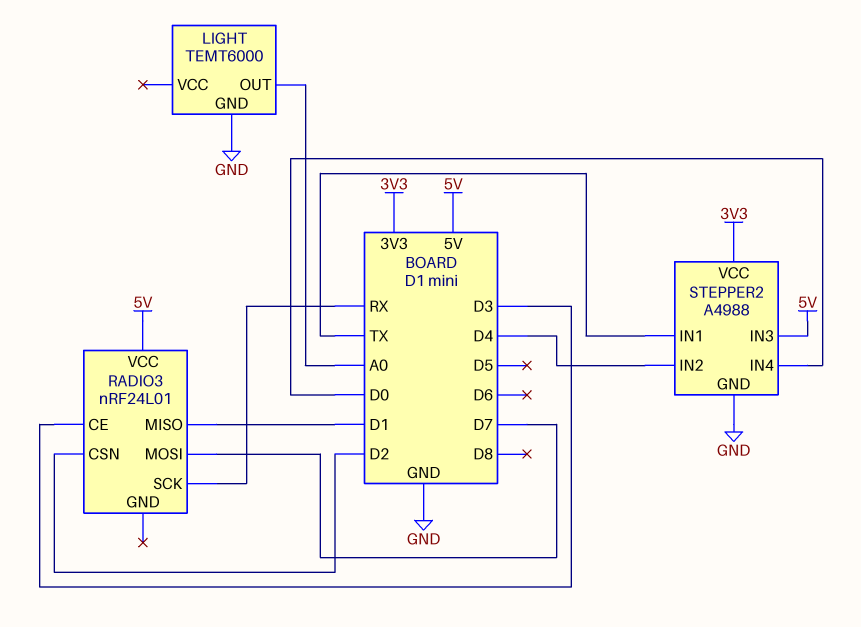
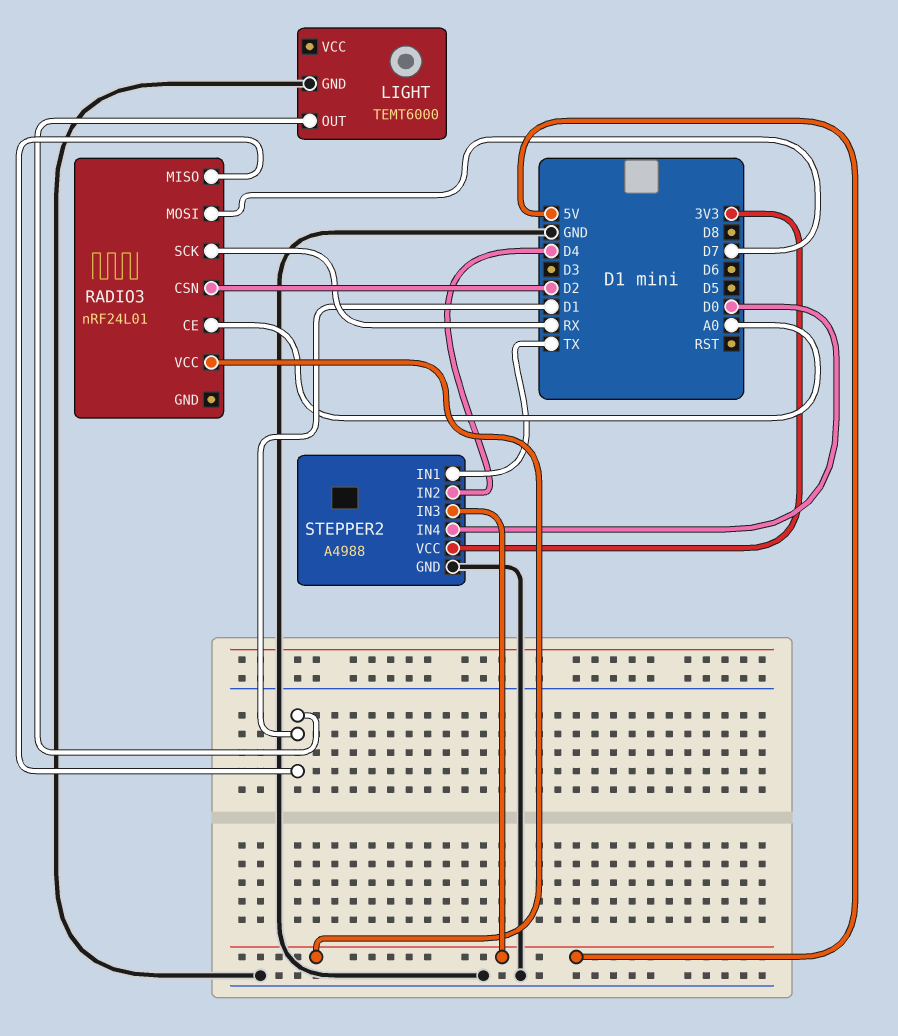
LIGHT pin OUT: A0 -> D1
RADIO3 pin CE: D3 -> A0

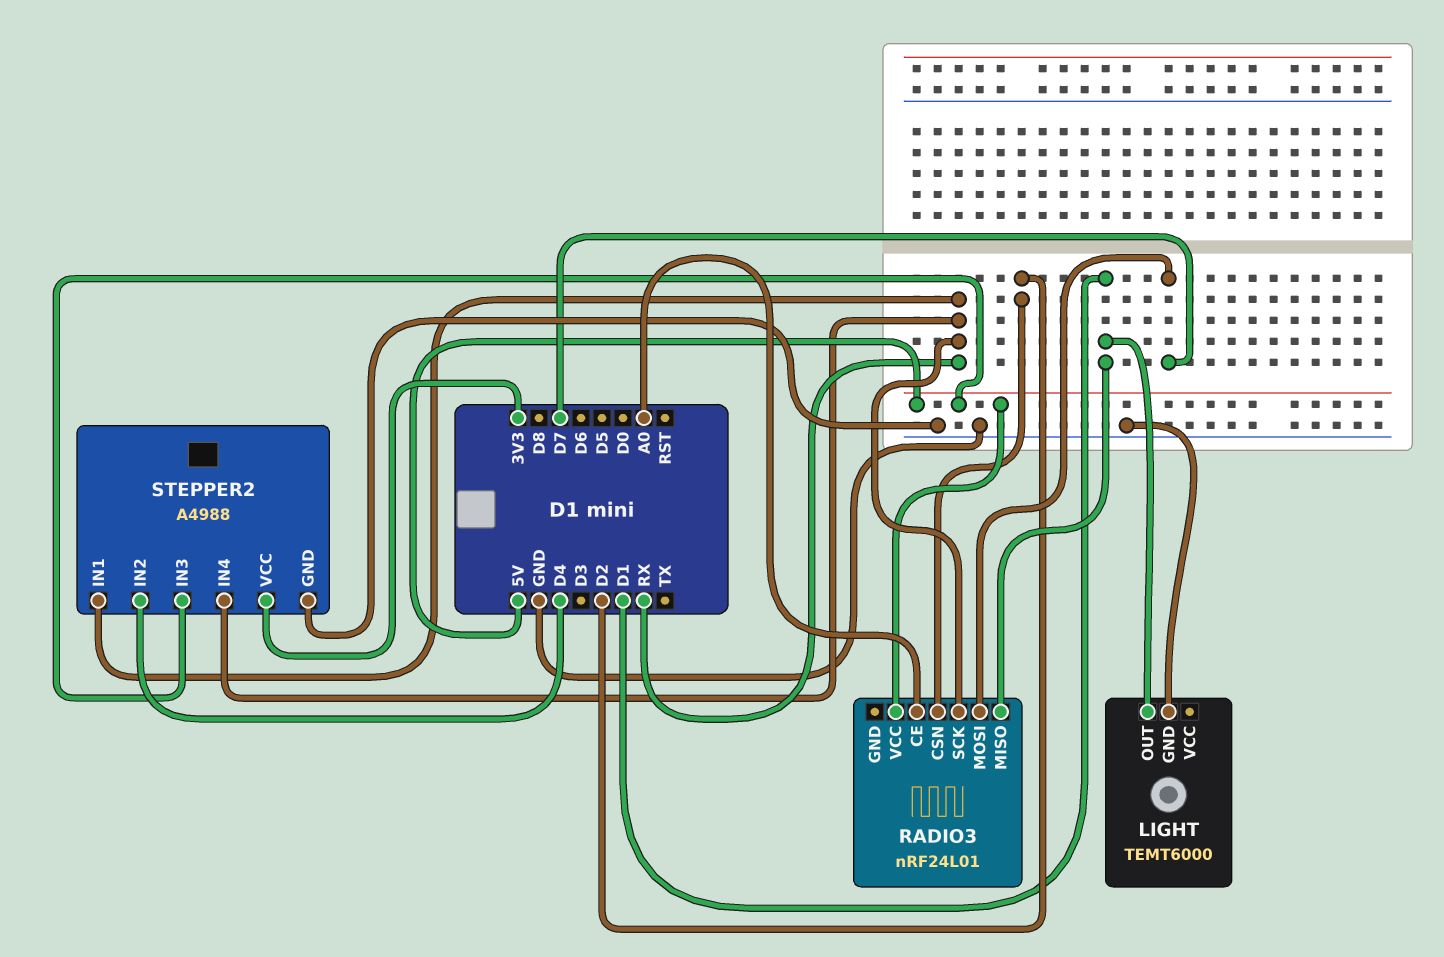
STEPPER2 pin IN1: TX -> RX
STEPPER2 pin IN4: D0 -> RX

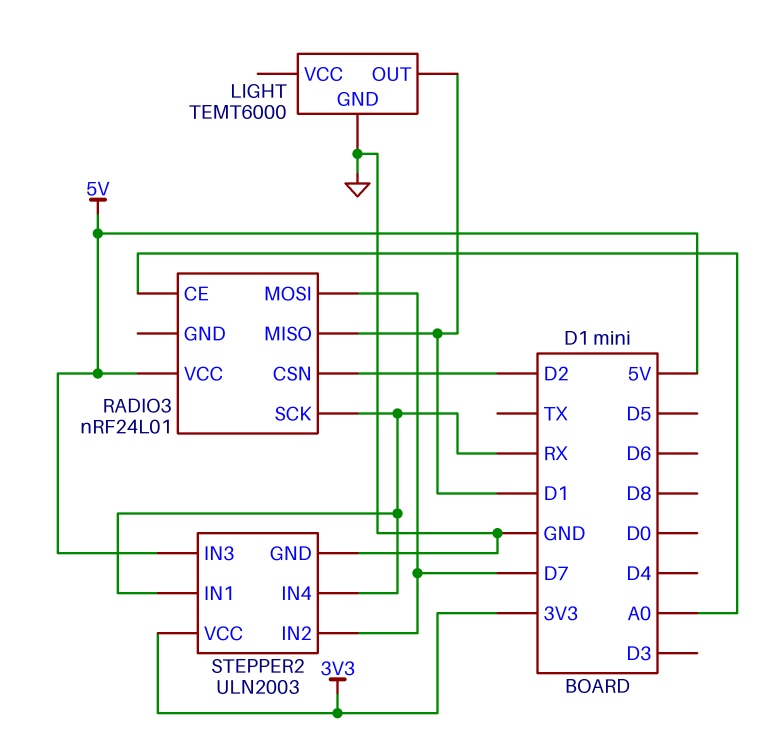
STEPPER2: A4988 -> ULN2003
STEPPER2 pin IN2: D4 -> D7

